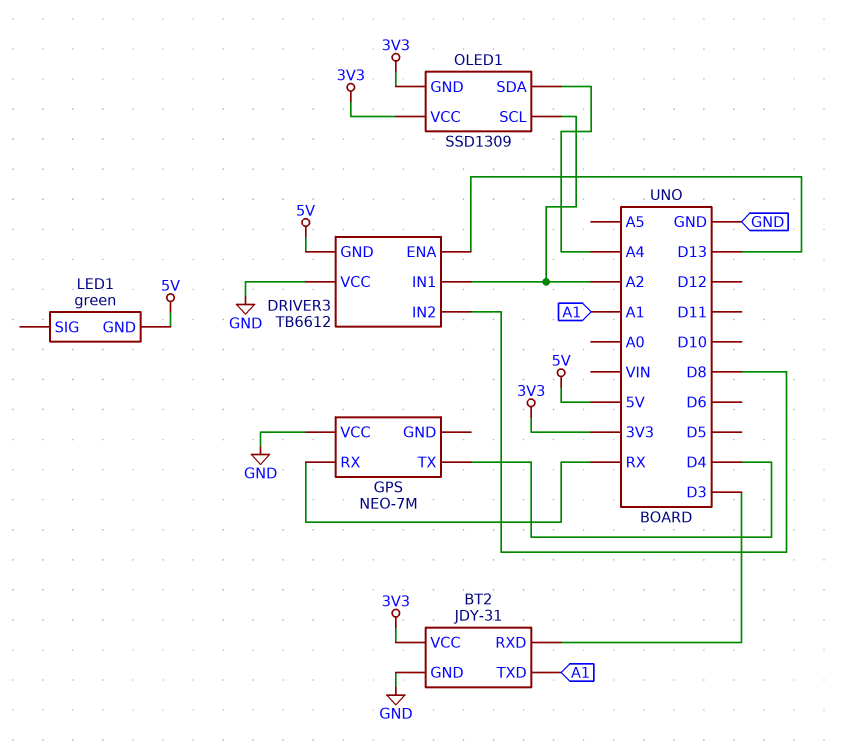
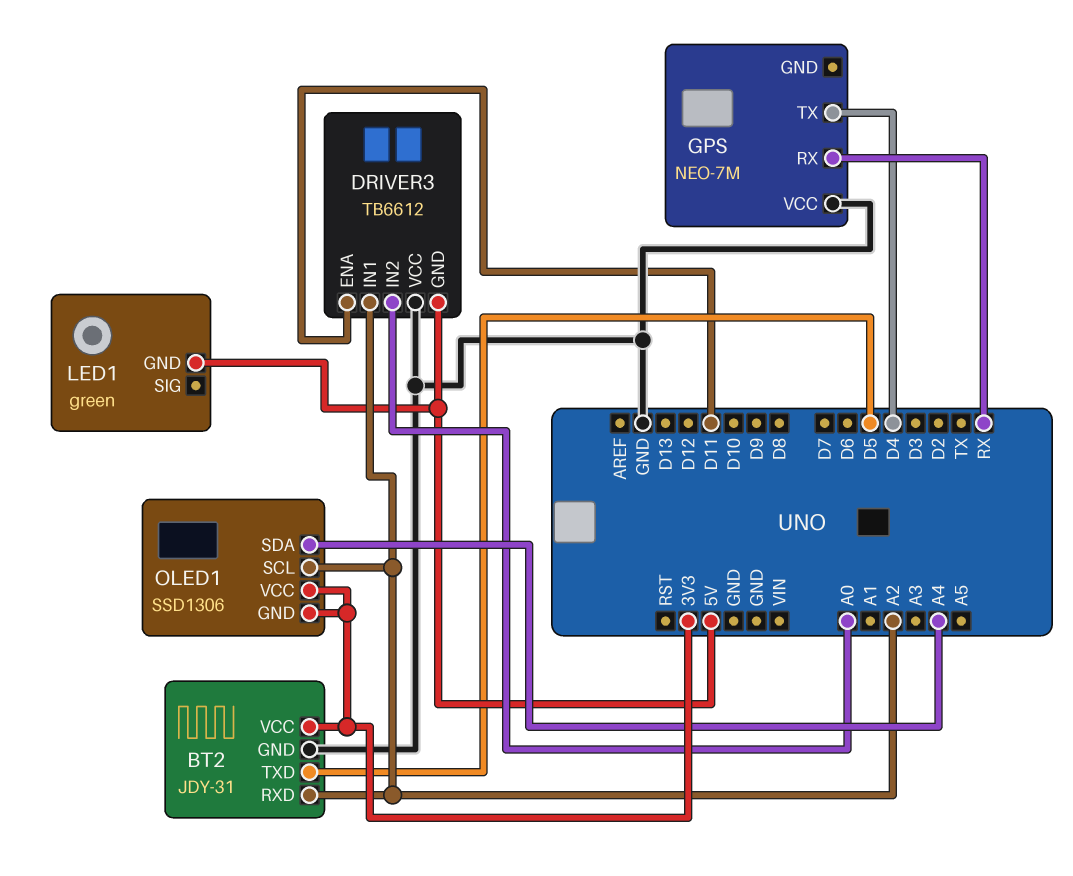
BT2 pin RXD: D3 -> A2
BT2 pin TXD: A1 -> D5
DRIVER3 pin ENA: D13 -> D11
DRIVER3 pin IN2: D8 -> A0
OLED1: SSD1309 -> SSD1306

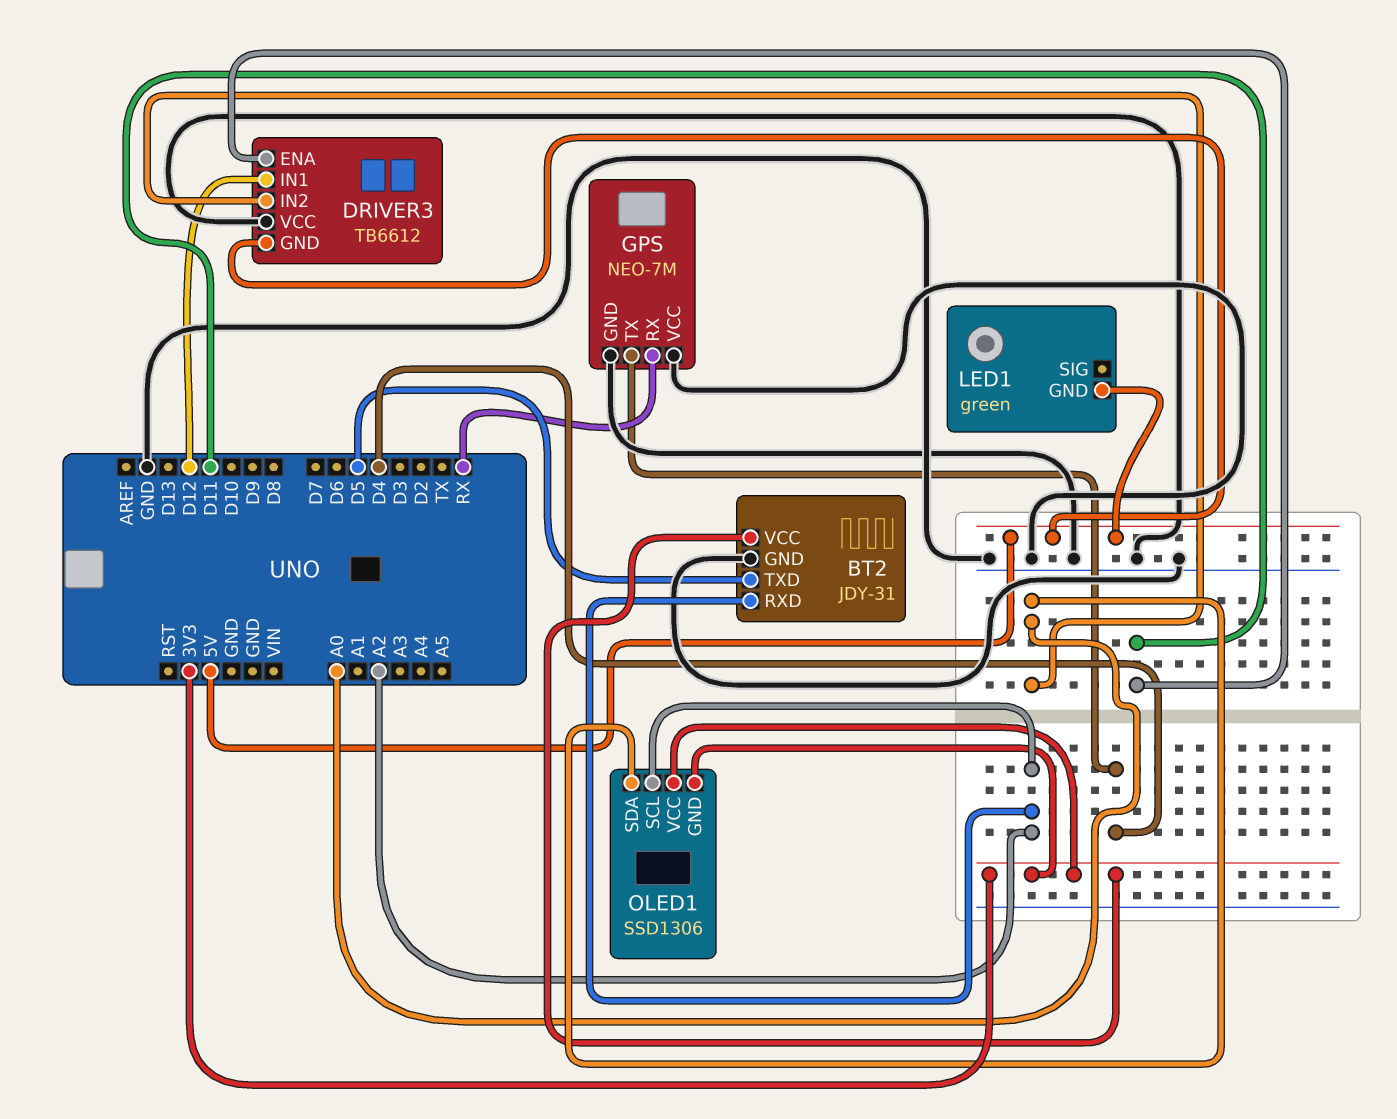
DRIVER3 pin IN1: A2 -> D12
GPS pin GND: none -> GND
OLED1 pin SDA: A4 -> A0

